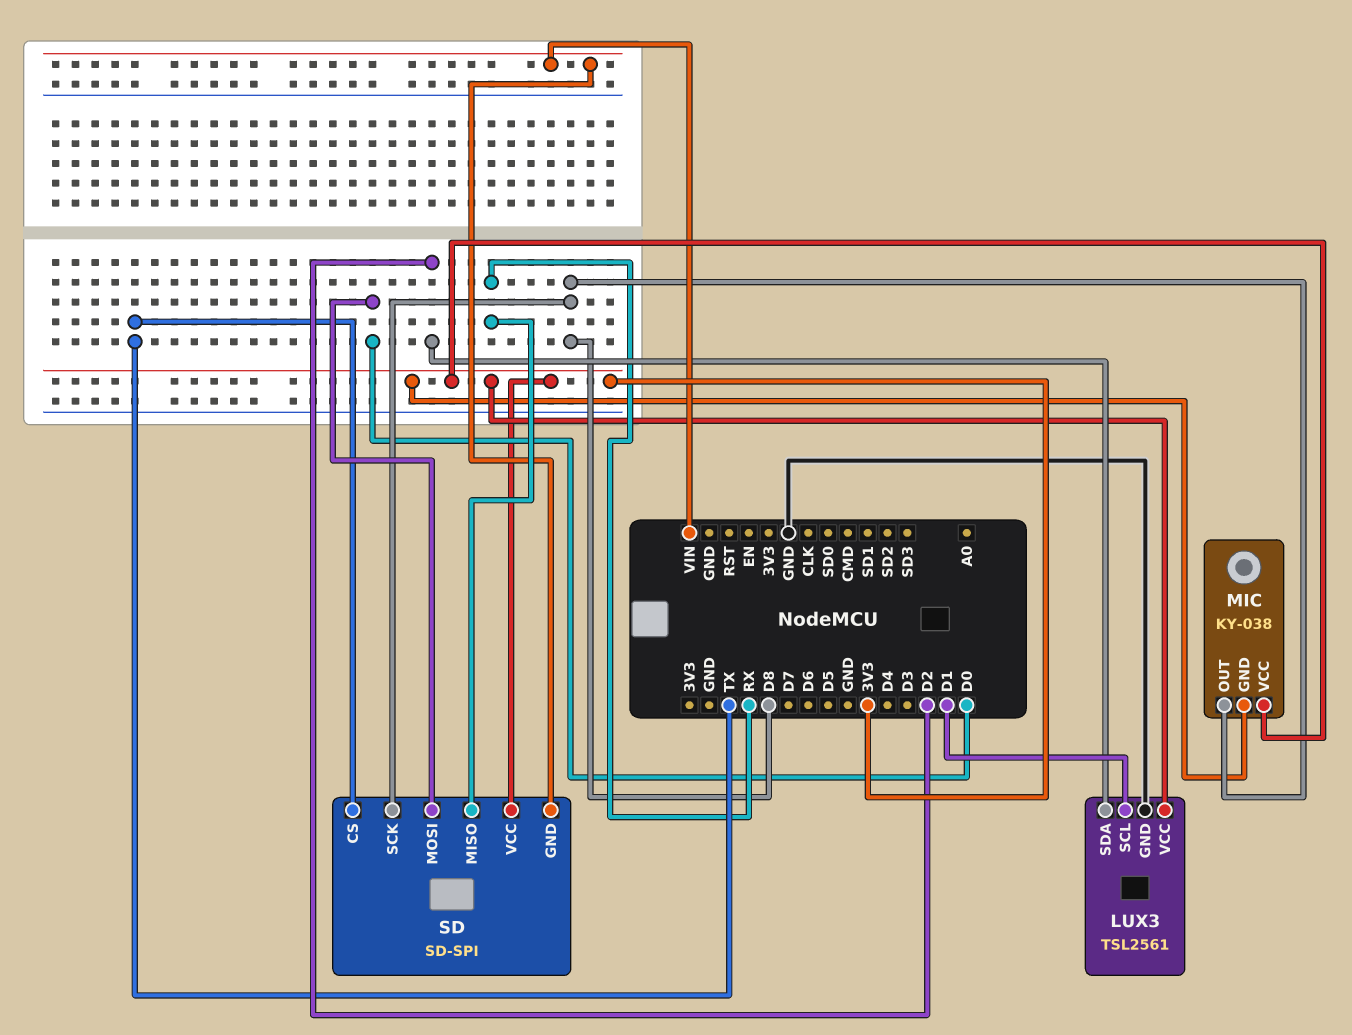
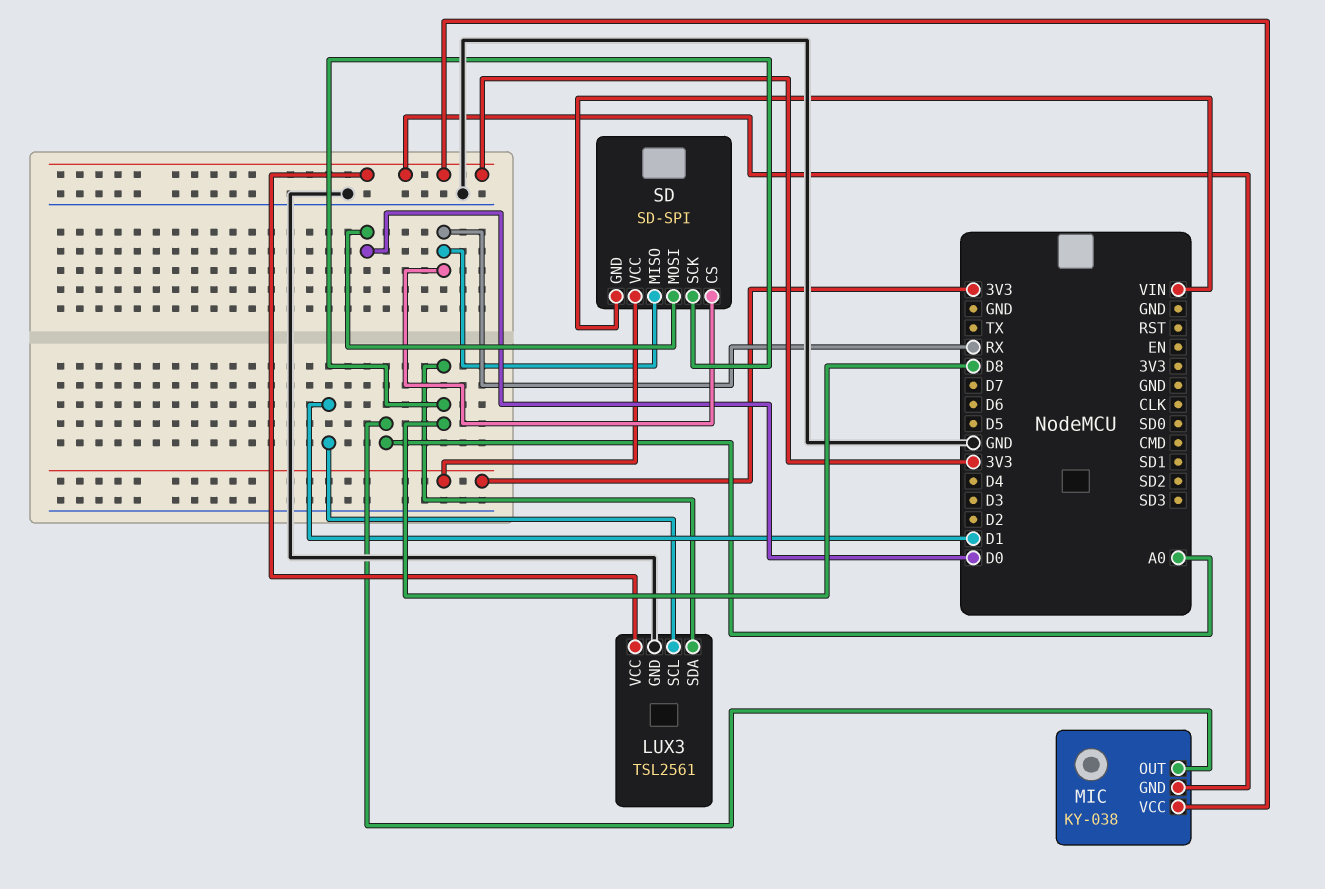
LUX3 pin SDA: D2 -> D8
MIC pin OUT: D8 -> A0
SD pin CS: TX -> RX

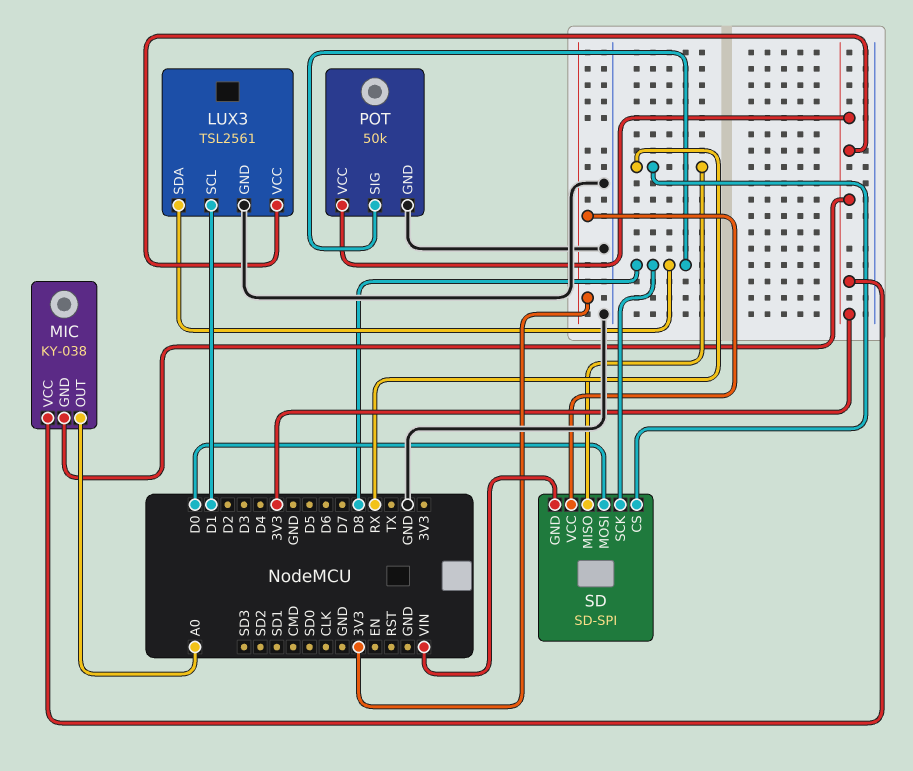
POT: none -> 50k
POT pin GND: none -> GND
POT pin SIG: none -> D8
POT pin VCC: none -> 3V3

